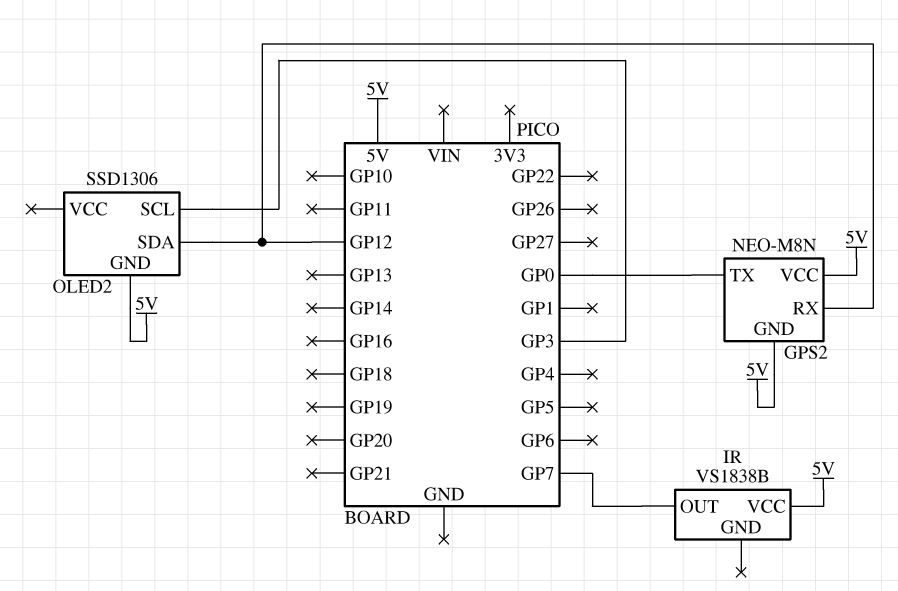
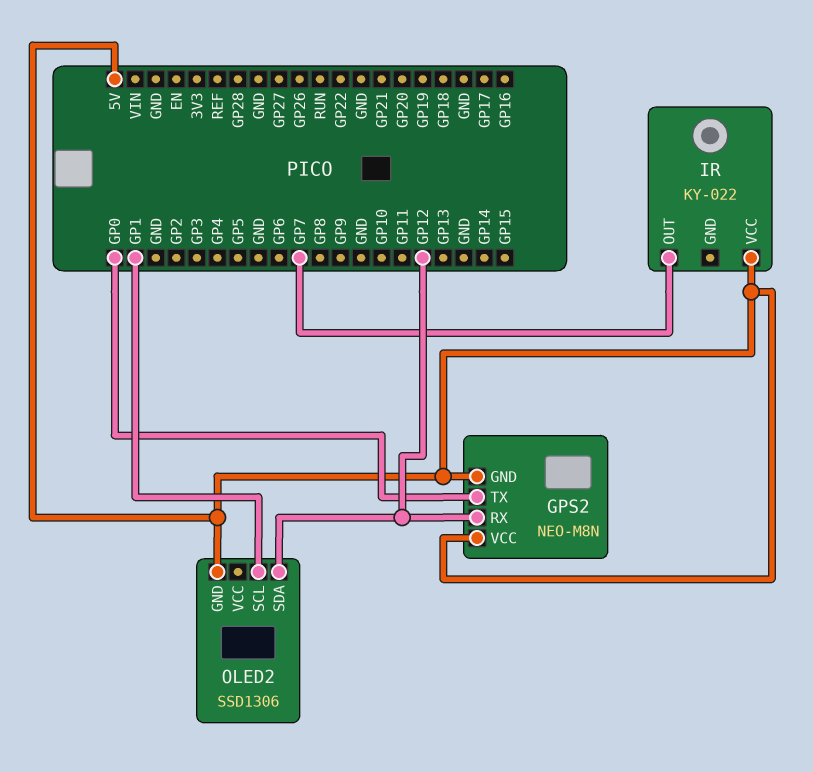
IR: VS1838B -> KY-022
OLED2 pin SCL: GP3 -> GP1

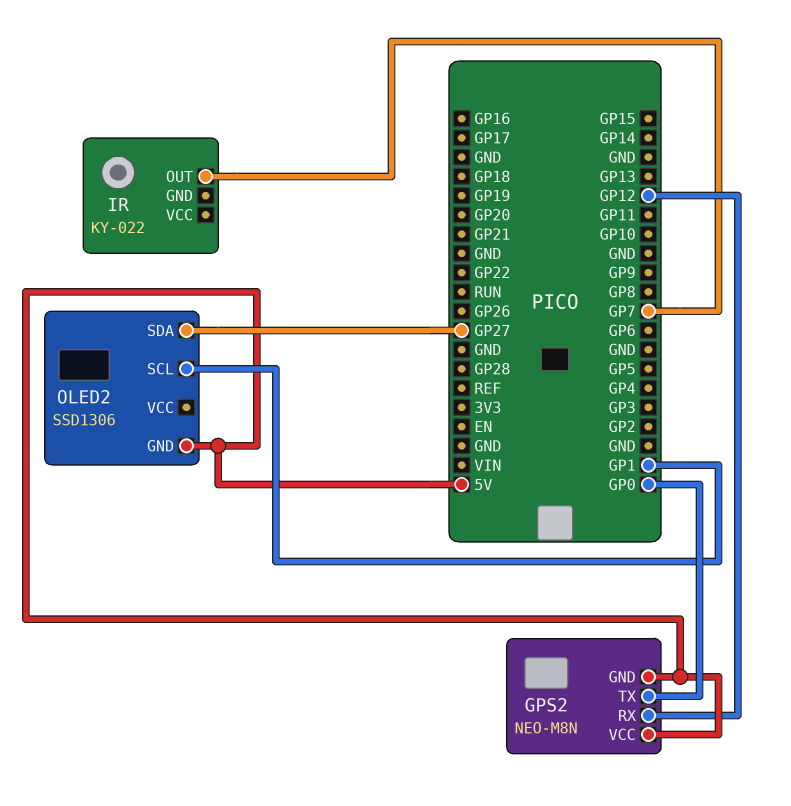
IR pin VCC: 5V -> none
OLED2 pin SDA: GP12 -> GP27

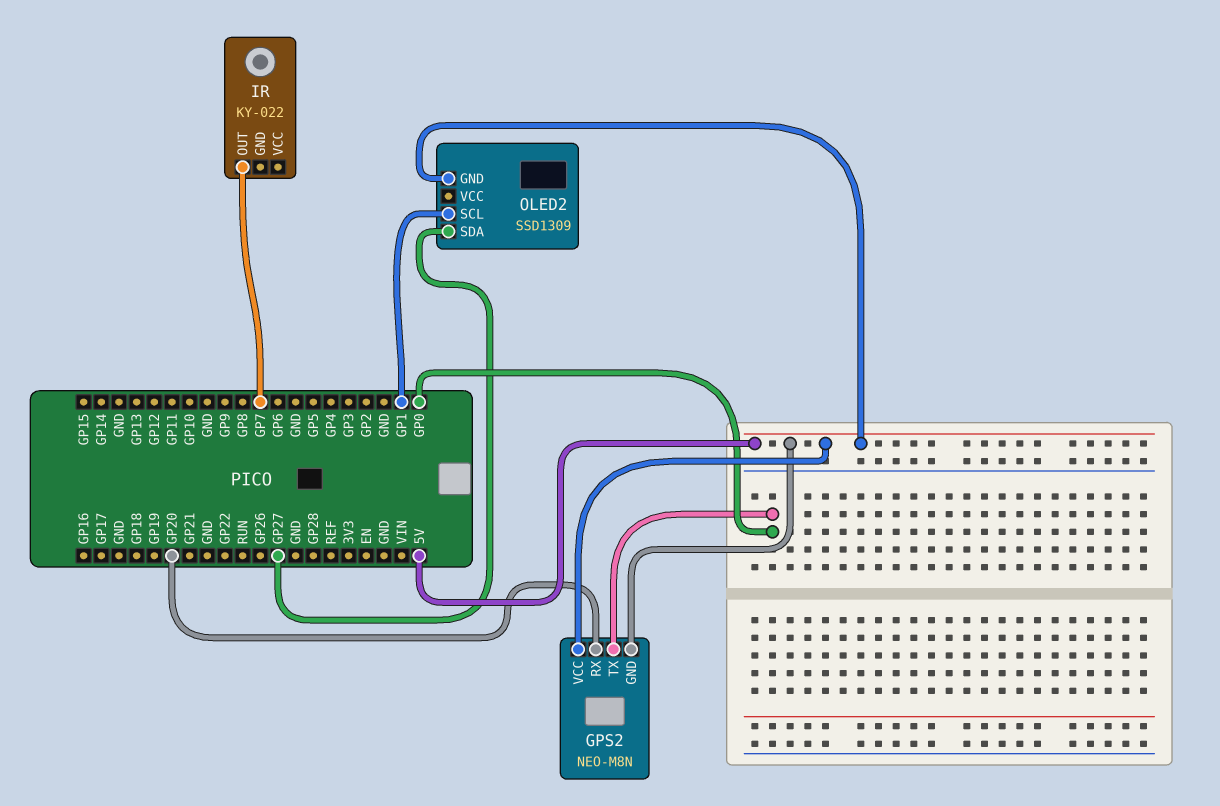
GPS2 pin RX: GP12 -> GP20
OLED2: SSD1306 -> SSD1309

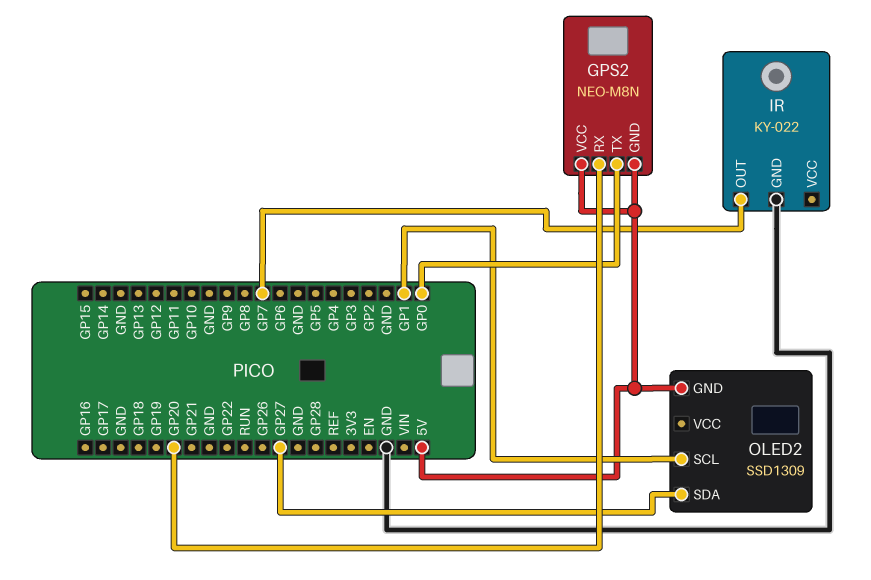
IR pin GND: none -> GND

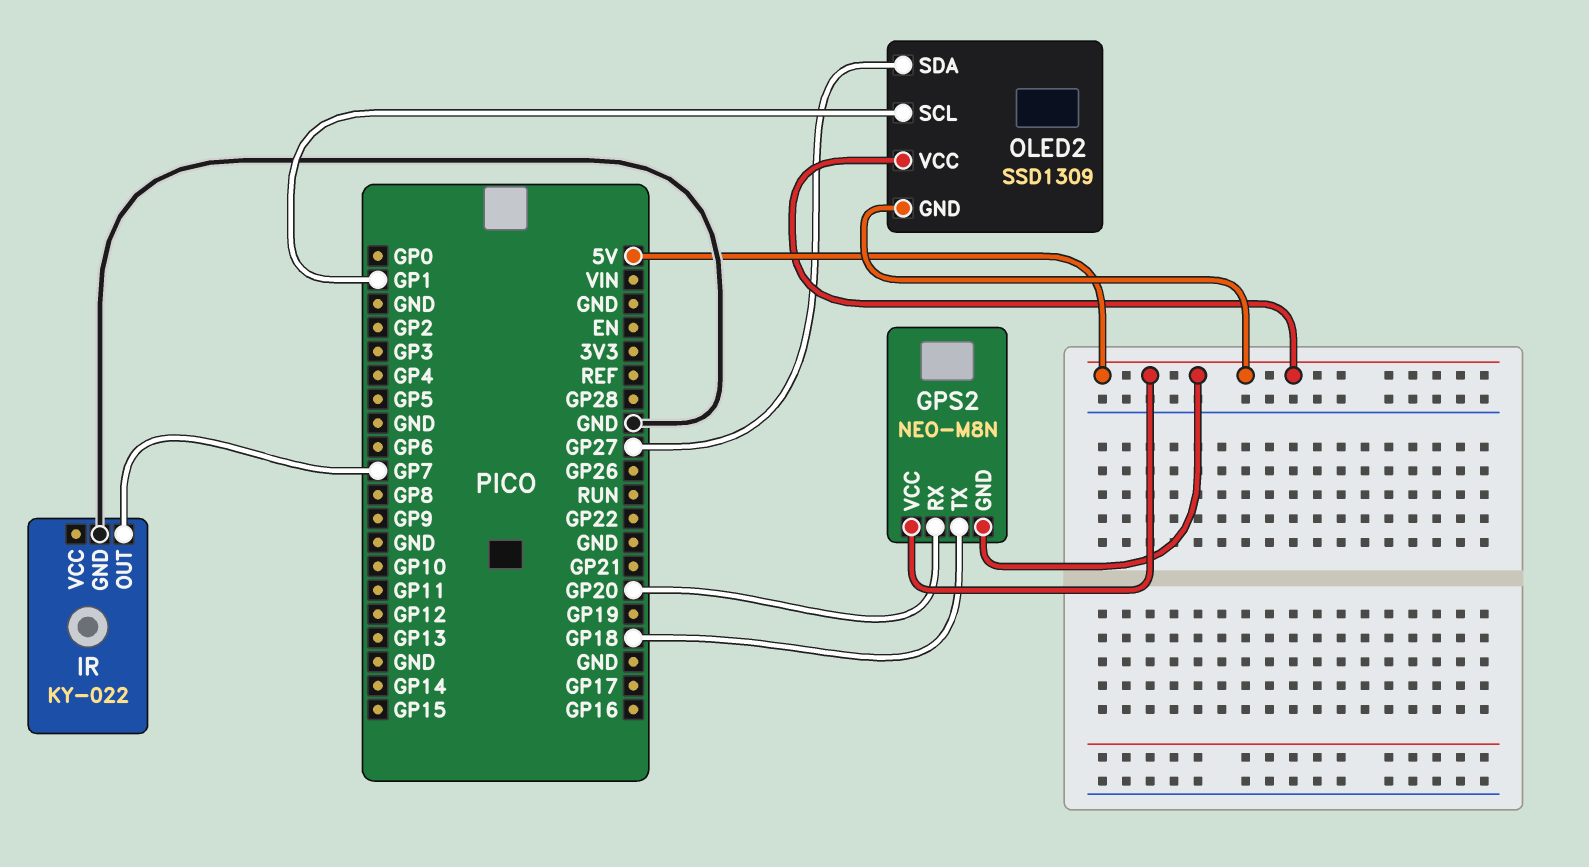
GPS2 pin TX: GP0 -> GP18
OLED2 pin VCC: none -> 5V

